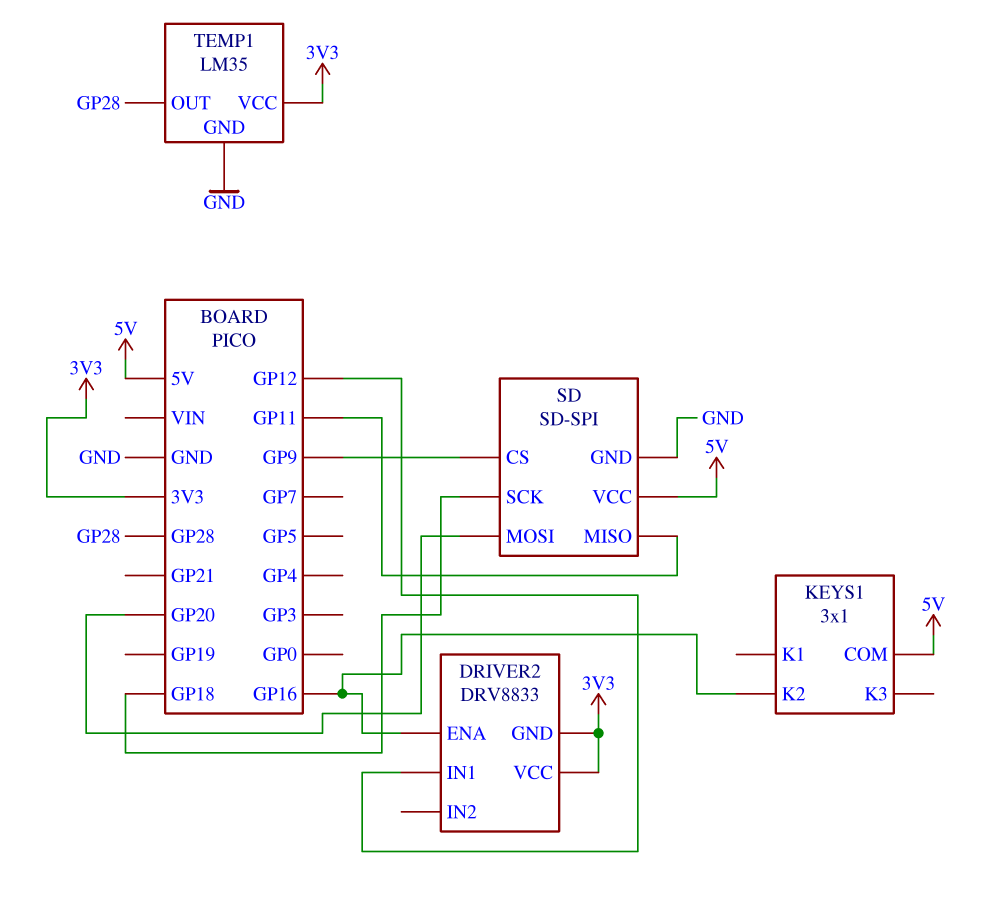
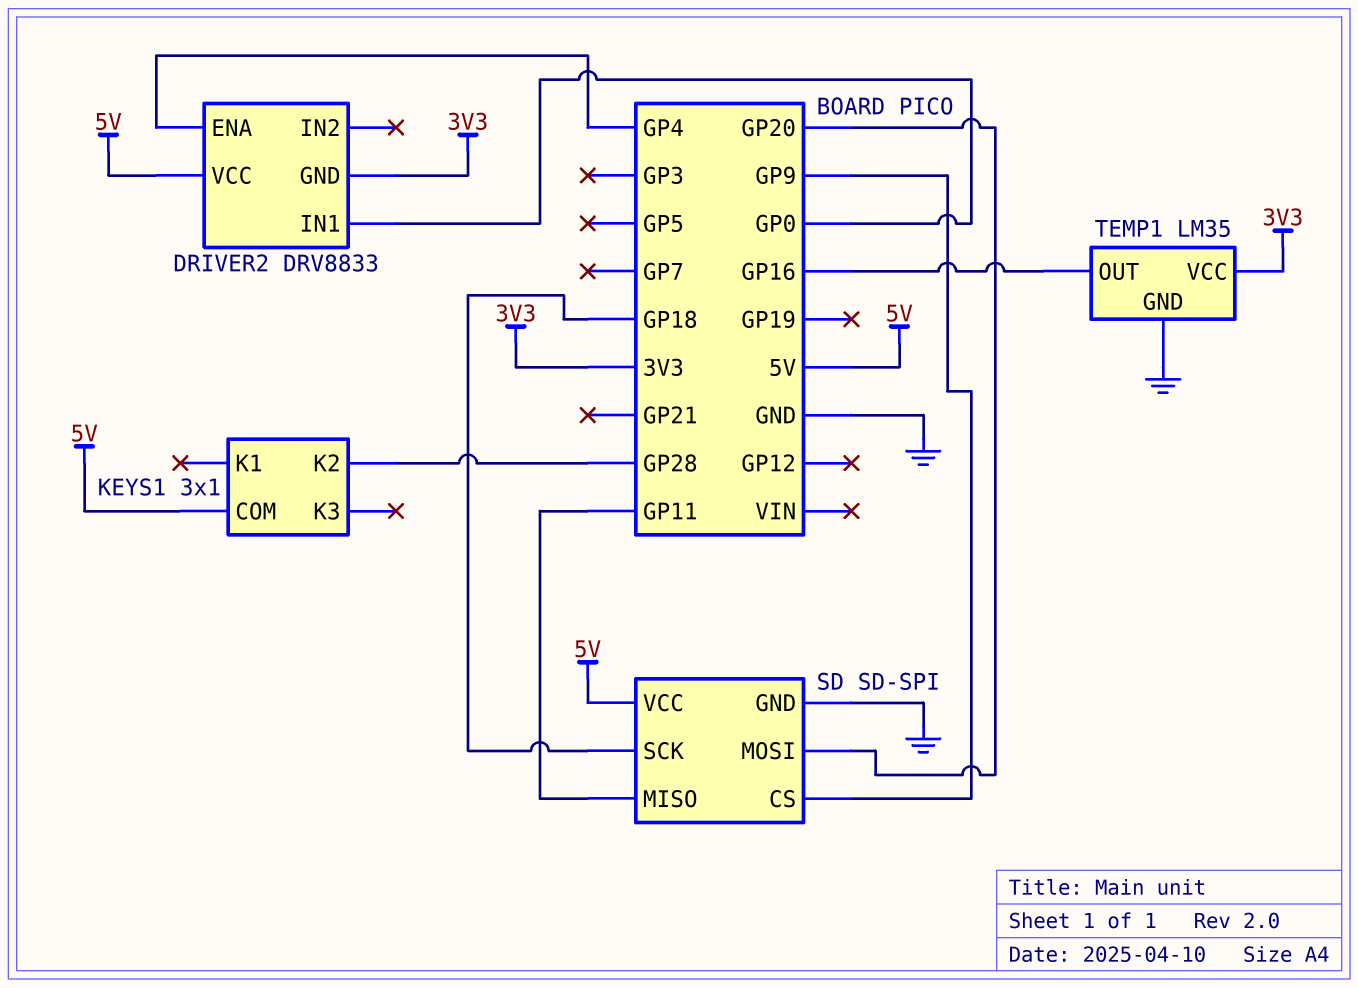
DRIVER2 pin ENA: GP16 -> GP4
DRIVER2 pin IN1: GP12 -> GP0
DRIVER2 pin VCC: 3V3 -> 5V
KEYS1 pin K2: GP16 -> GP28
TEMP1 pin OUT: GP28 -> GP16

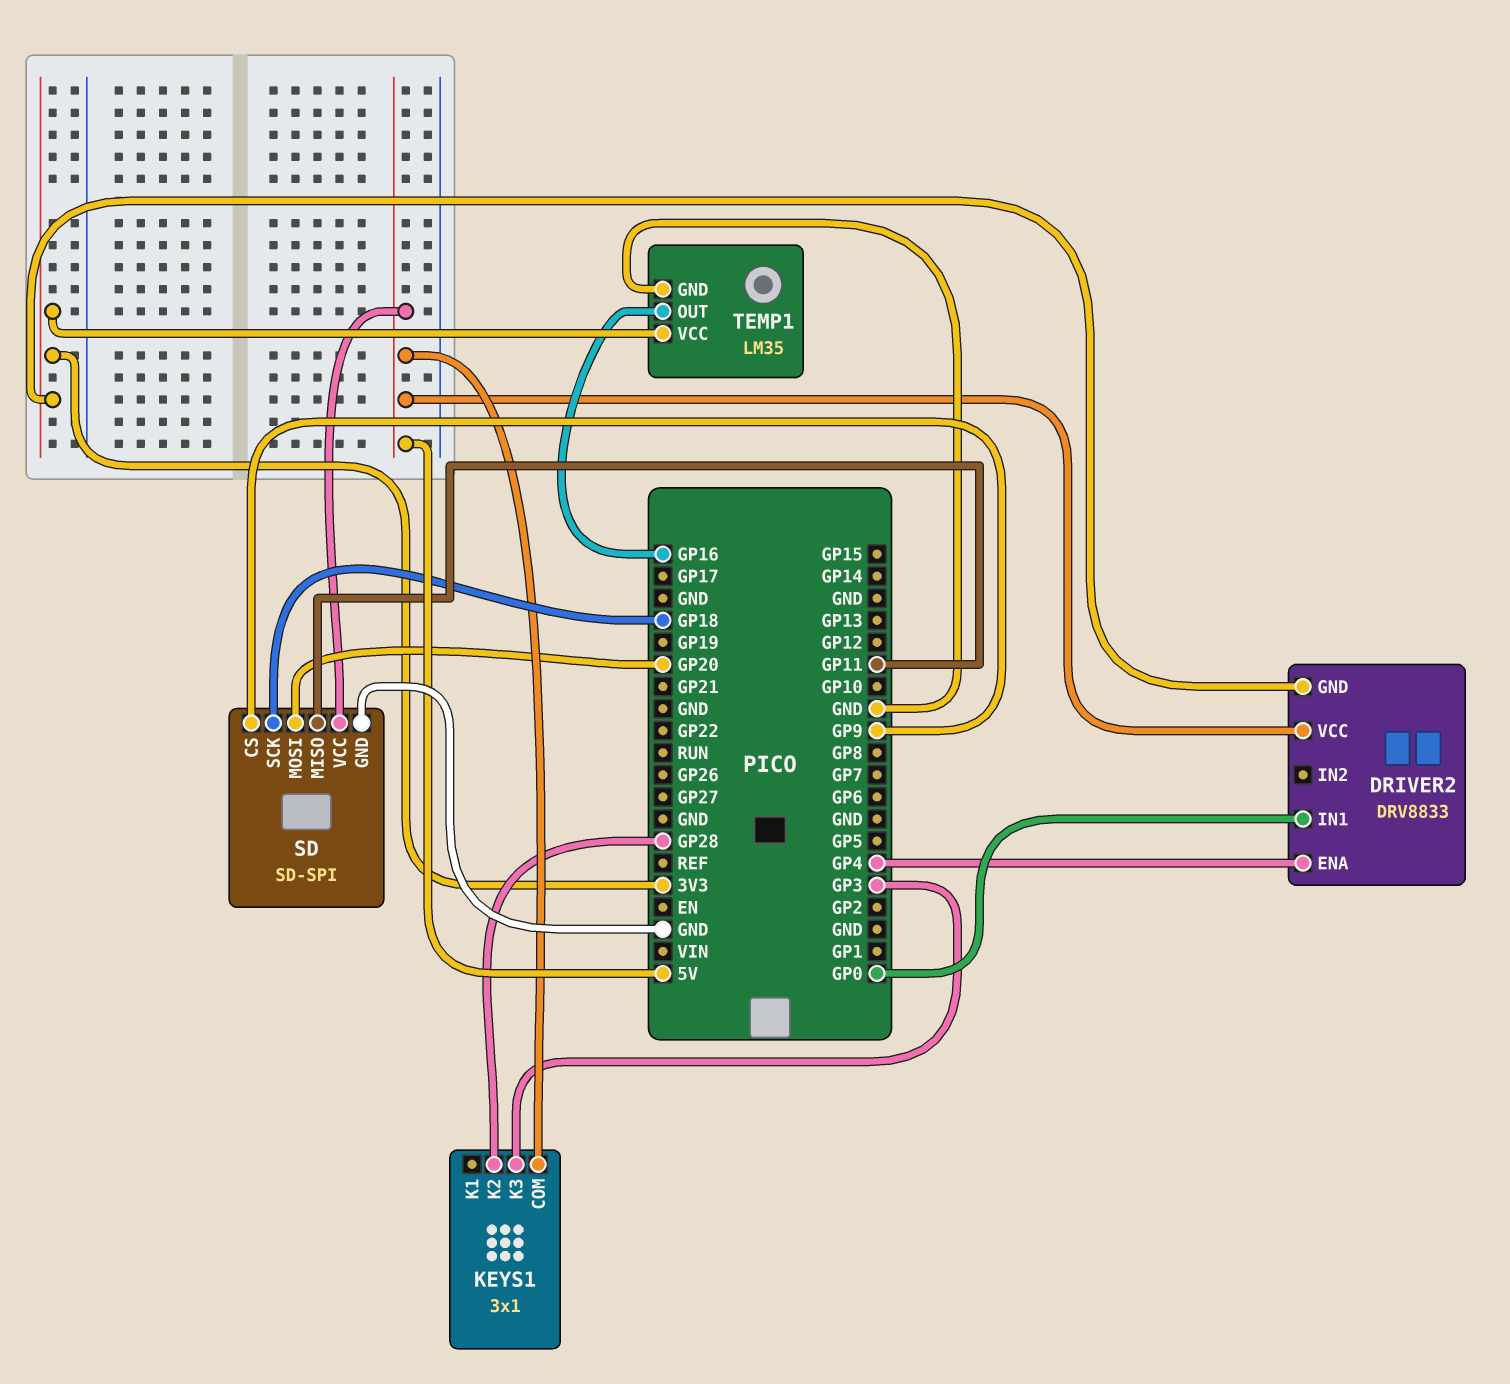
KEYS1 pin K3: none -> GP3

